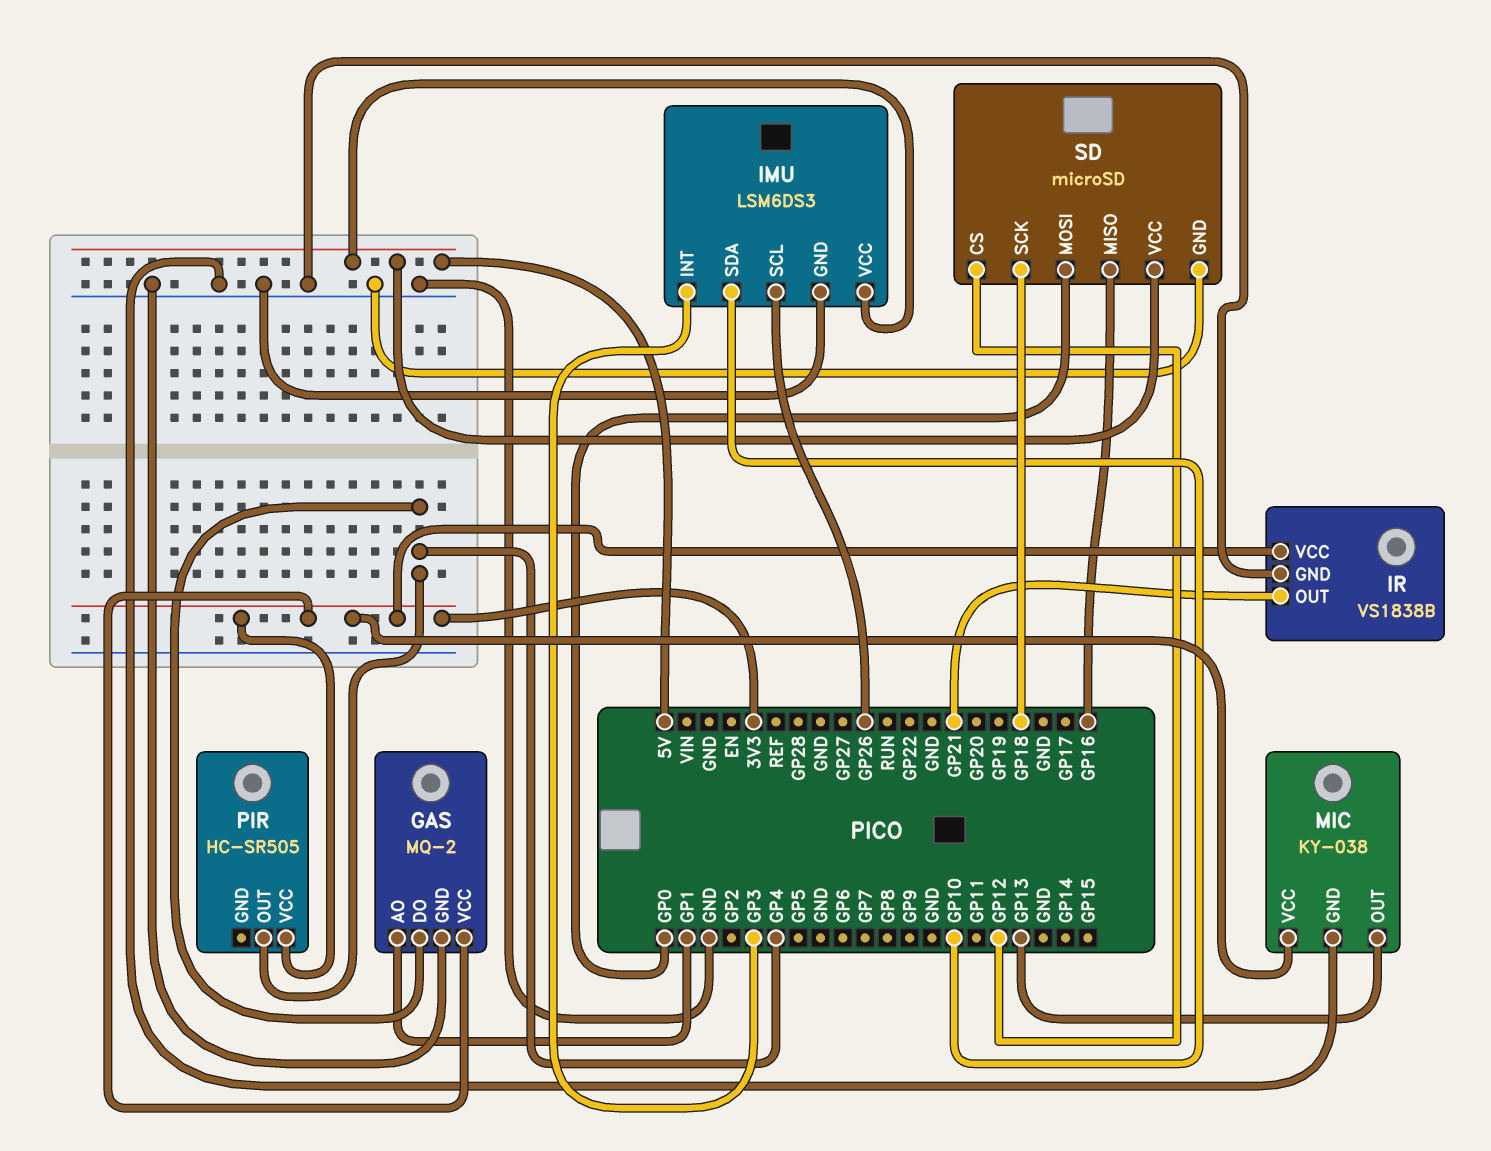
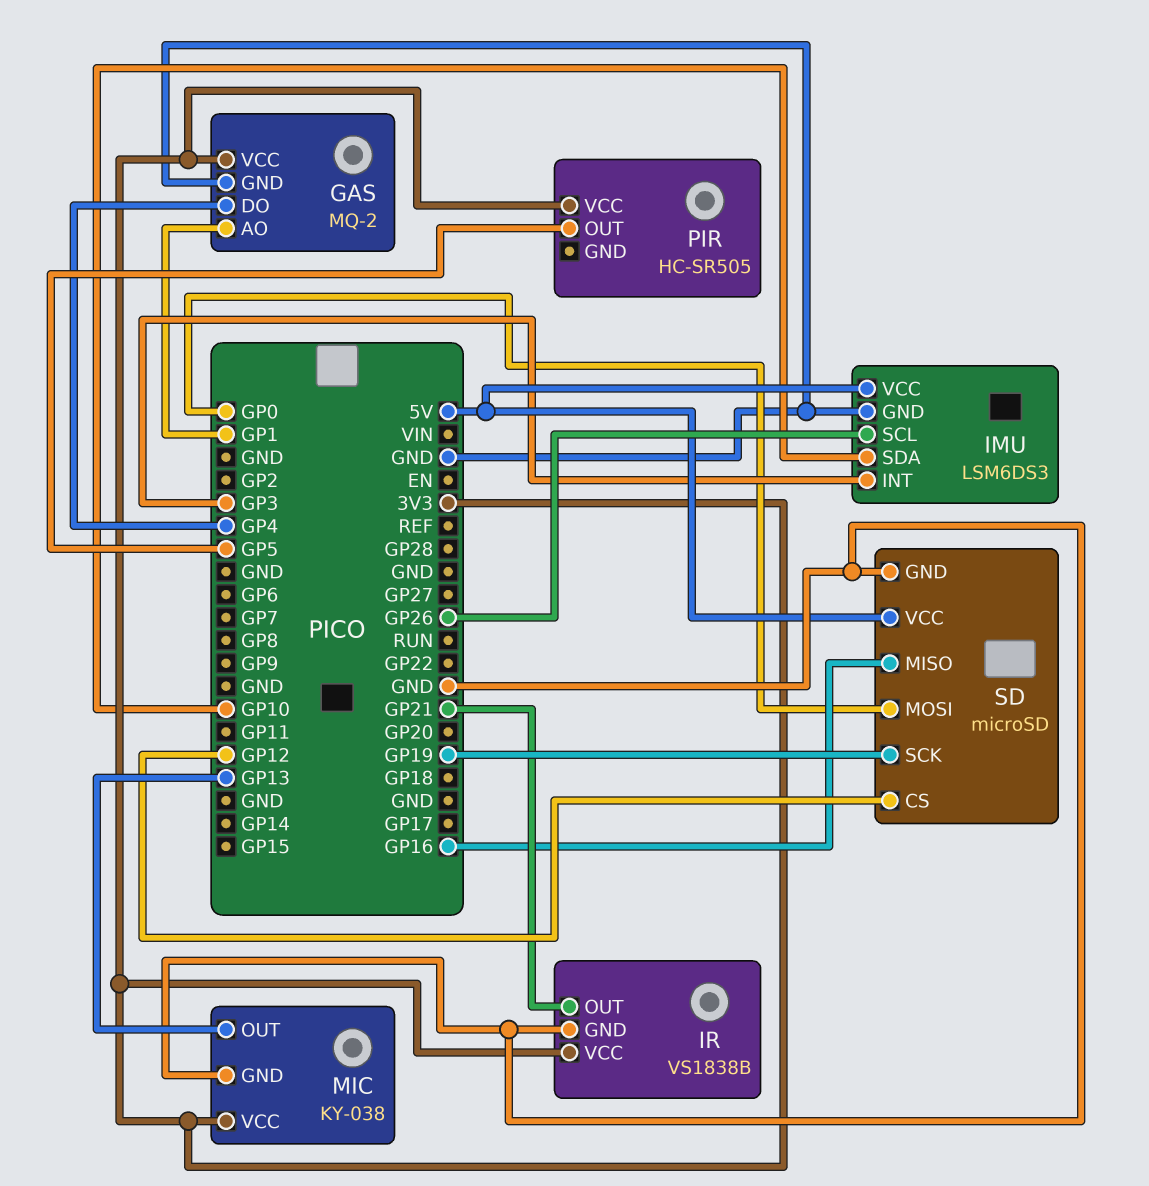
PIR pin OUT: GP4 -> GP5
SD pin SCK: GP18 -> GP19

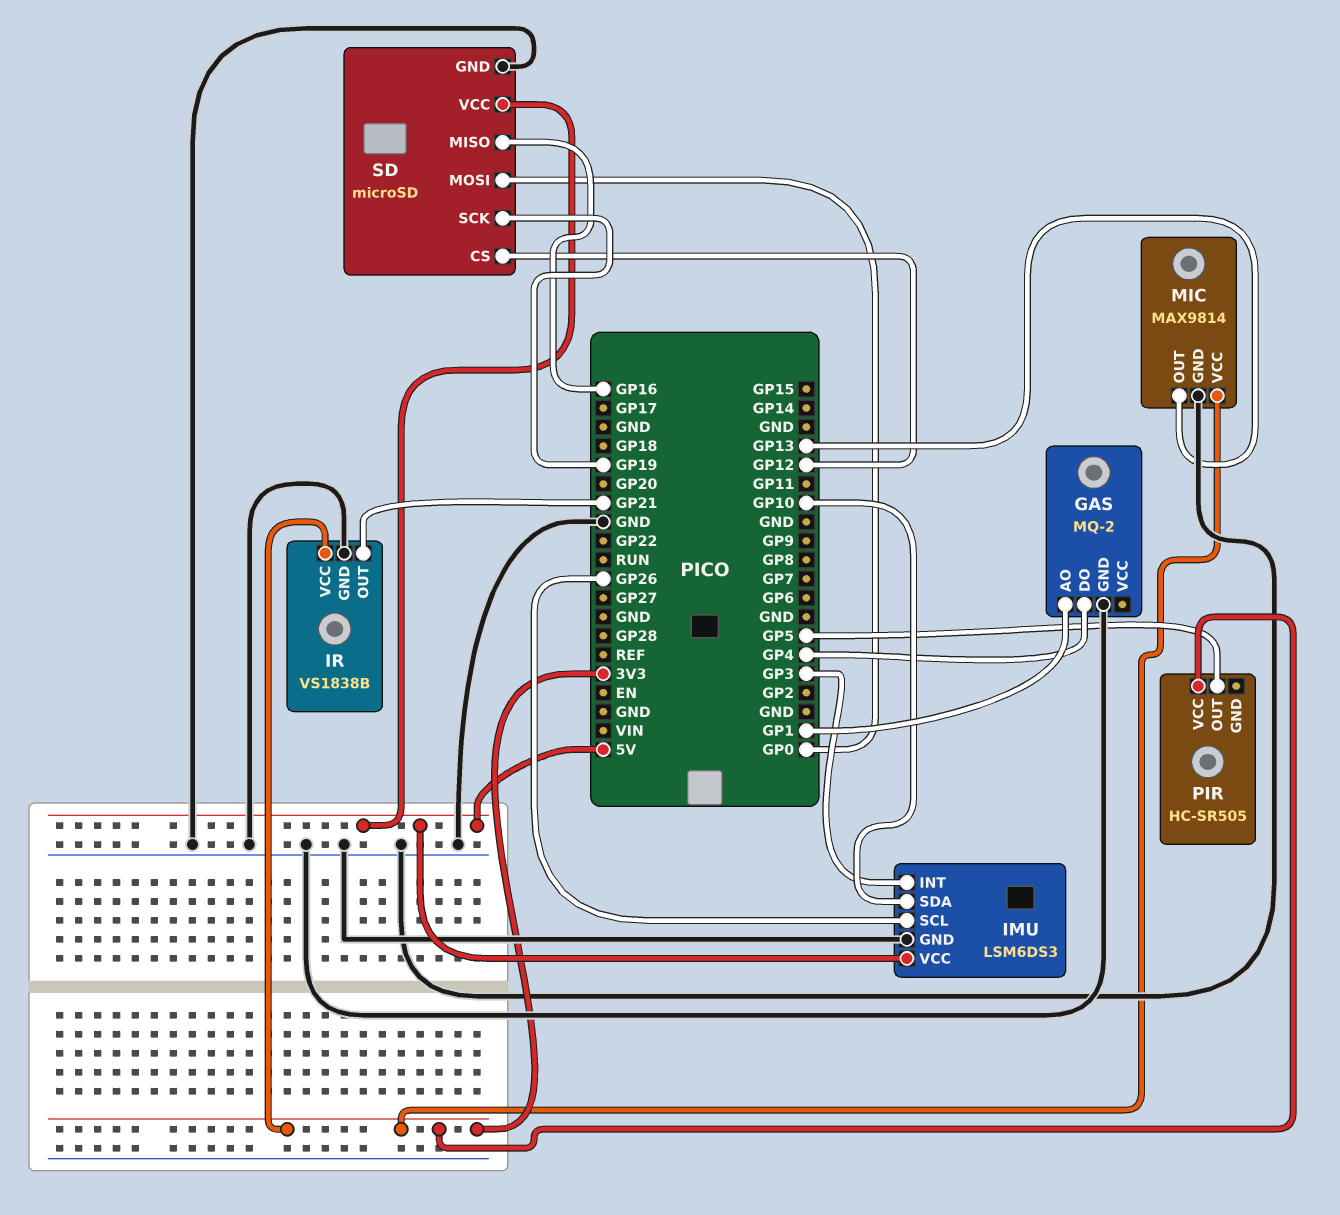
GAS pin VCC: 3V3 -> none
MIC: KY-038 -> MAX9814

